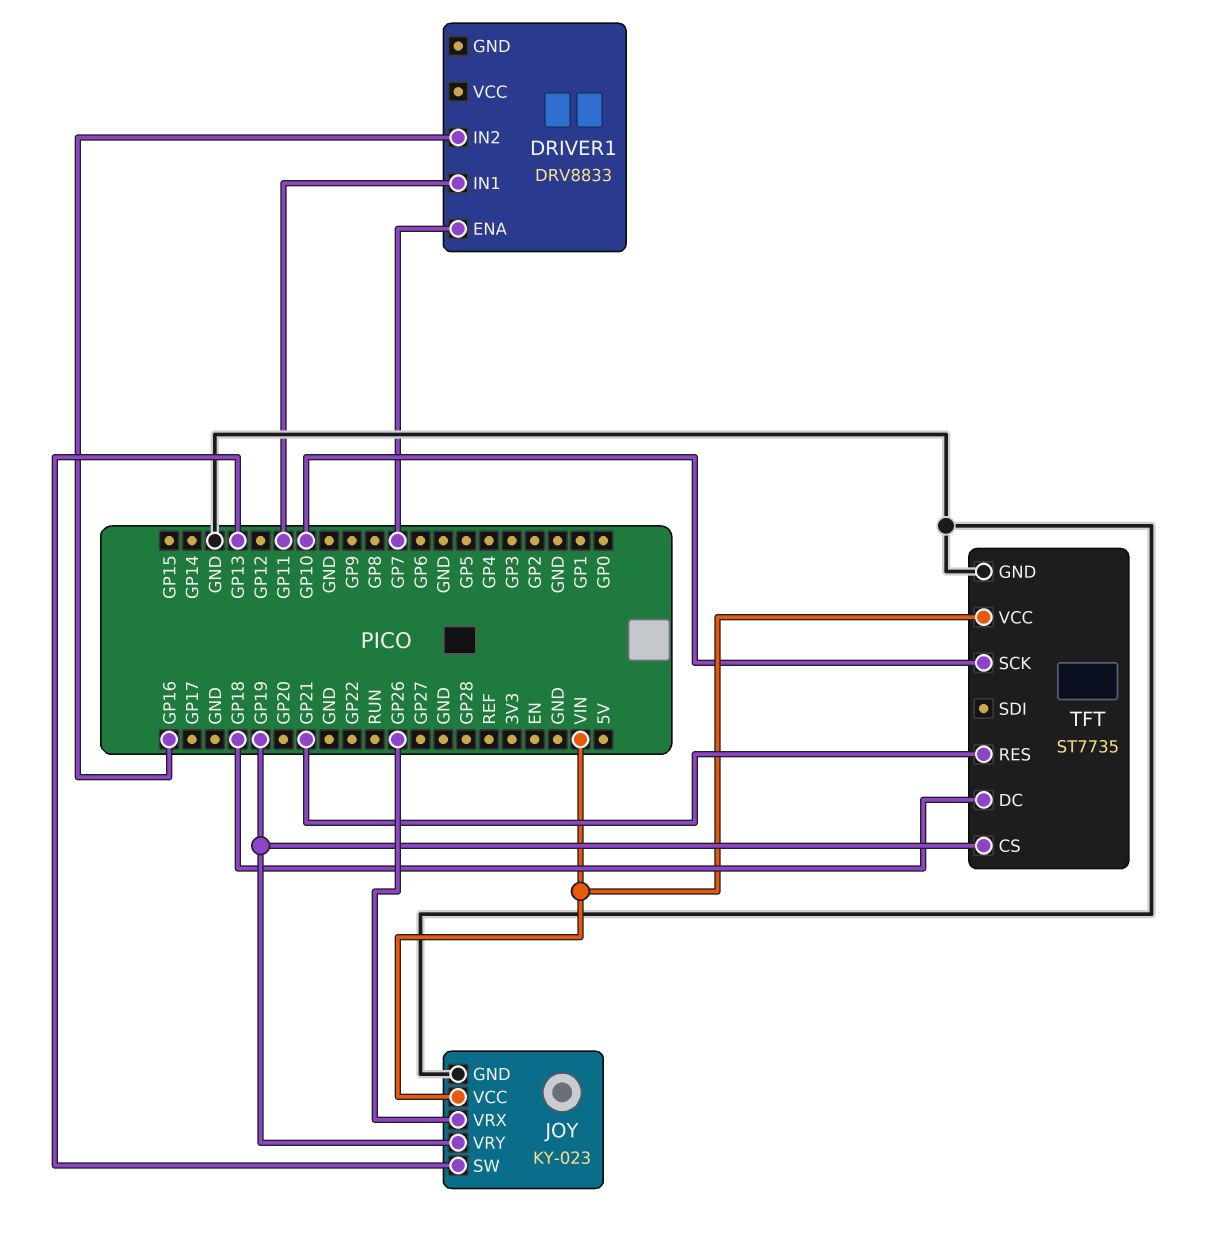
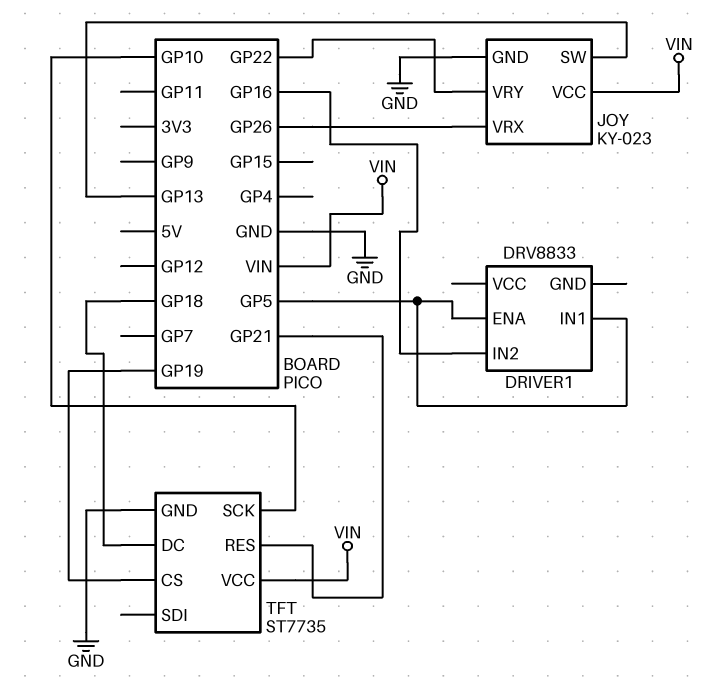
DRIVER1 pin ENA: GP7 -> GP5
DRIVER1 pin IN1: GP11 -> GP5
JOY pin VRY: GP19 -> GP22

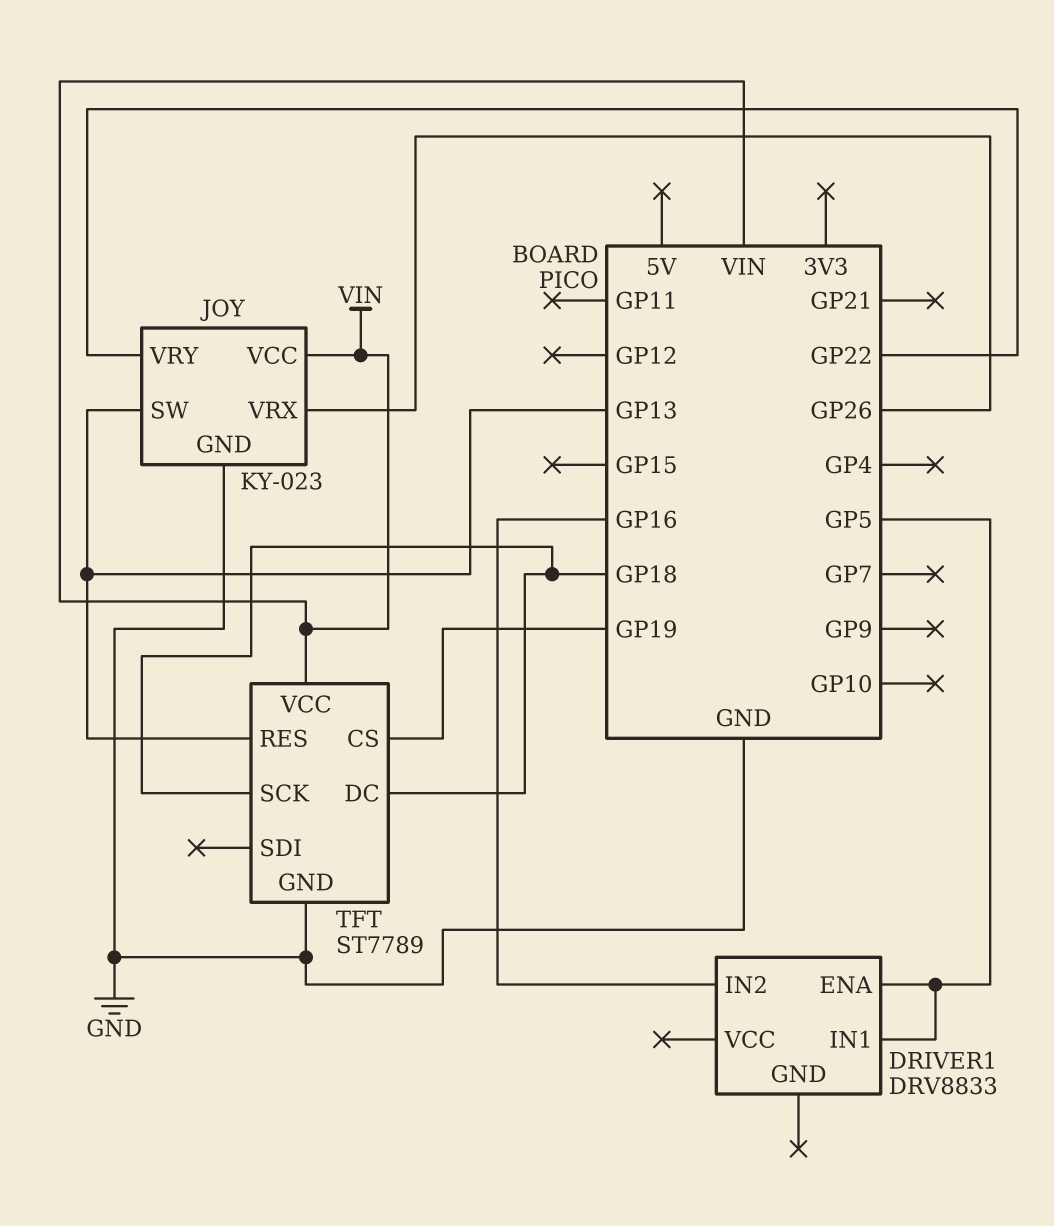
TFT: ST7735 -> ST7789
TFT pin RES: GP21 -> GP13
TFT pin SCK: GP10 -> GP18

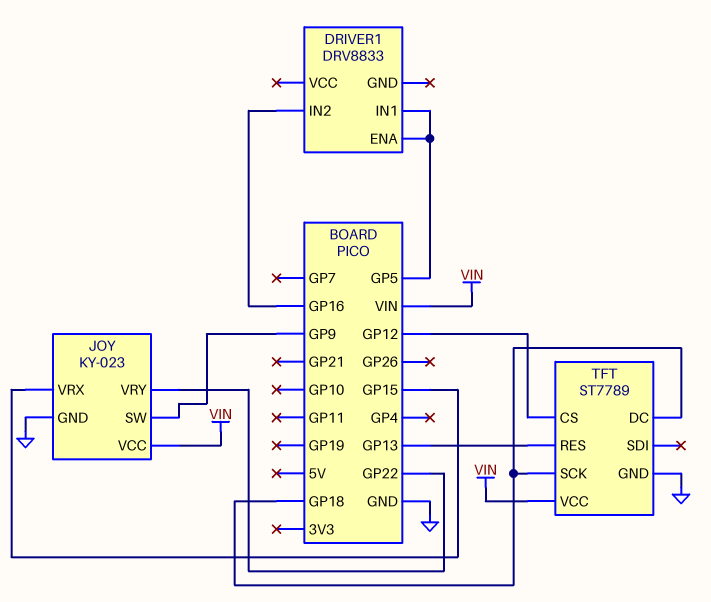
JOY pin SW: GP13 -> GP9
JOY pin VRX: GP26 -> GP15
TFT pin CS: GP19 -> GP12

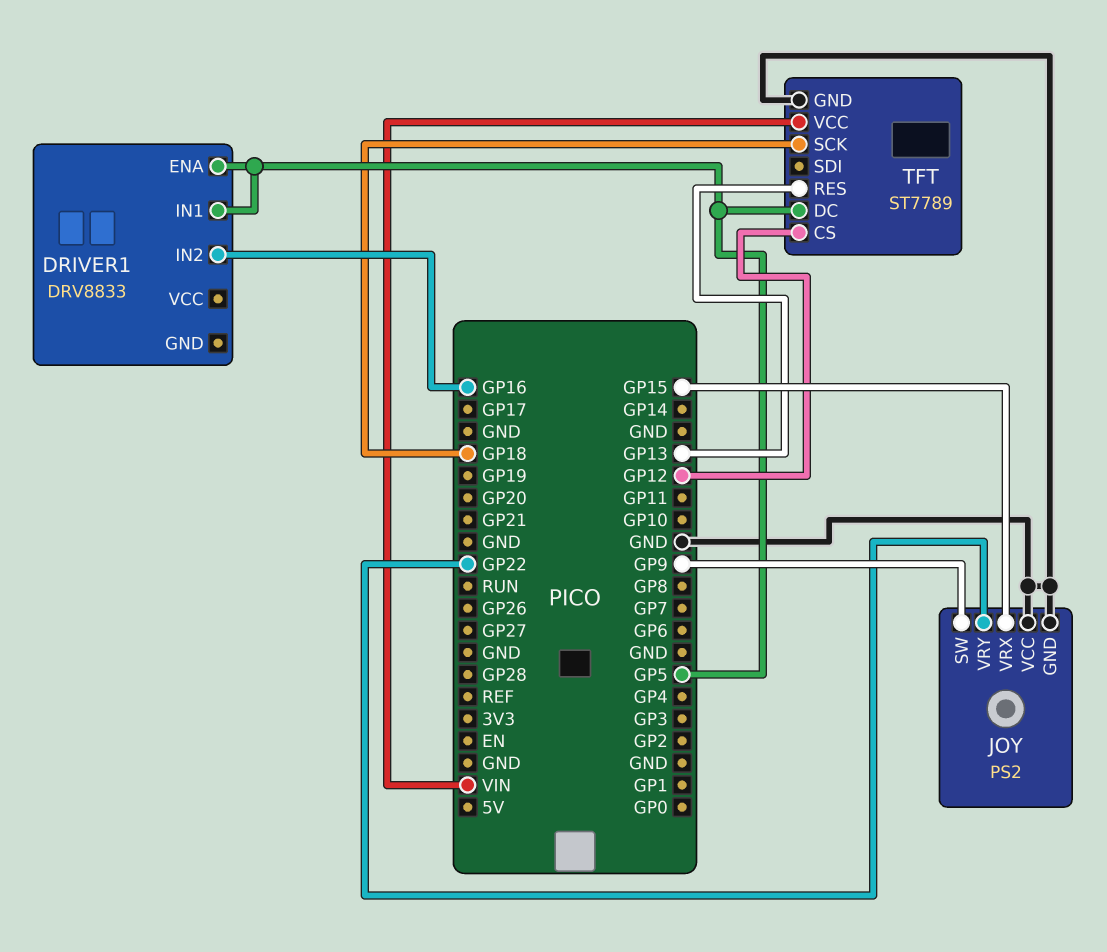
JOY: KY-023 -> PS2
JOY pin VCC: VIN -> GND
TFT pin DC: GP18 -> GP5

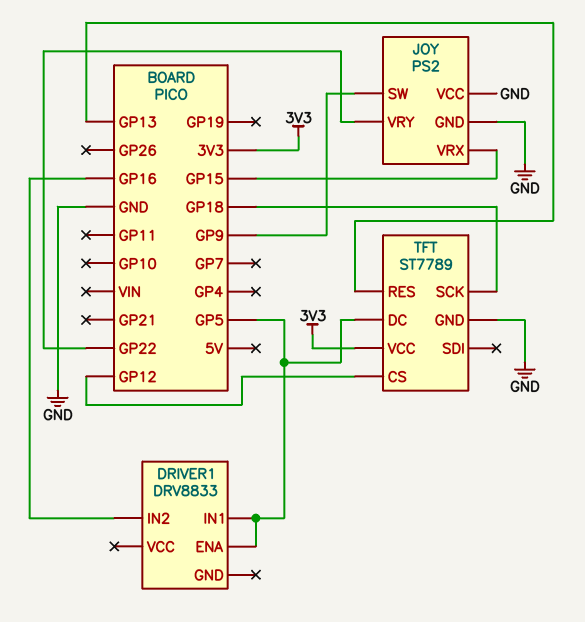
TFT pin VCC: VIN -> 3V3

